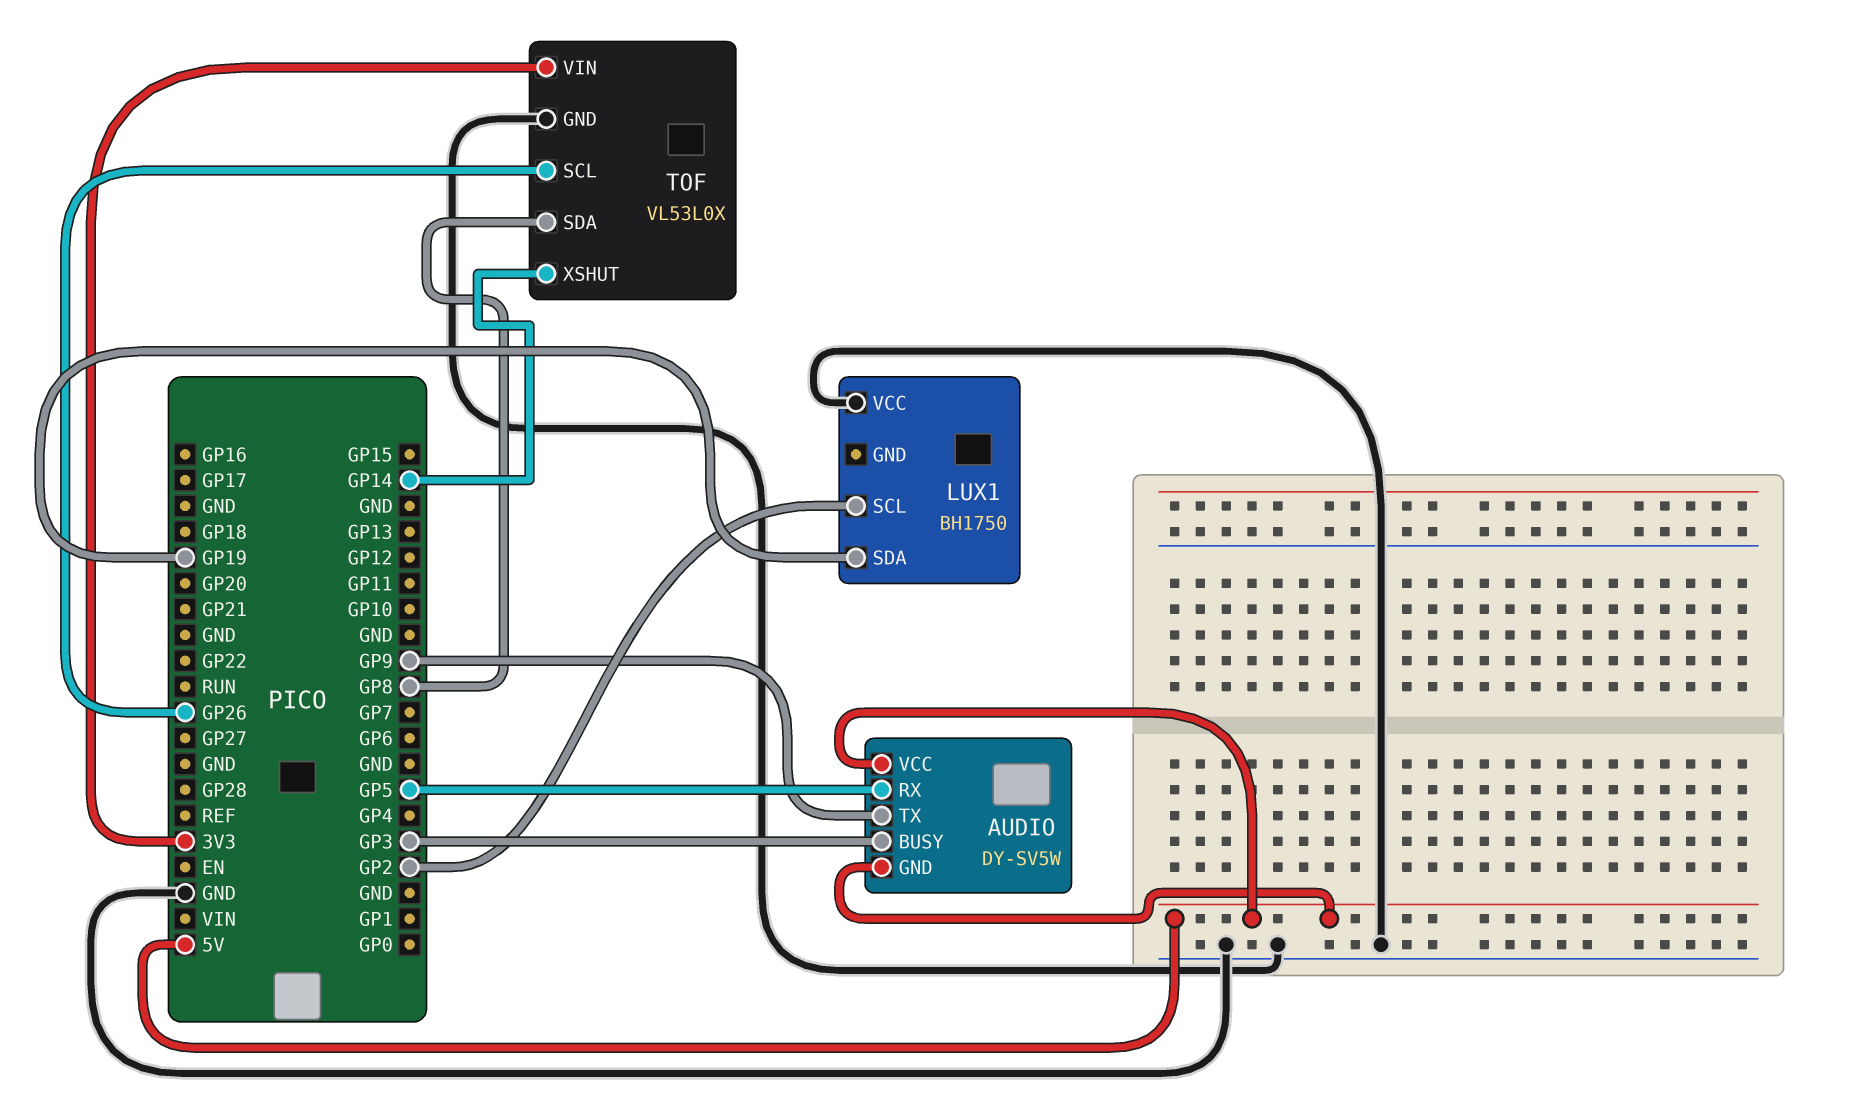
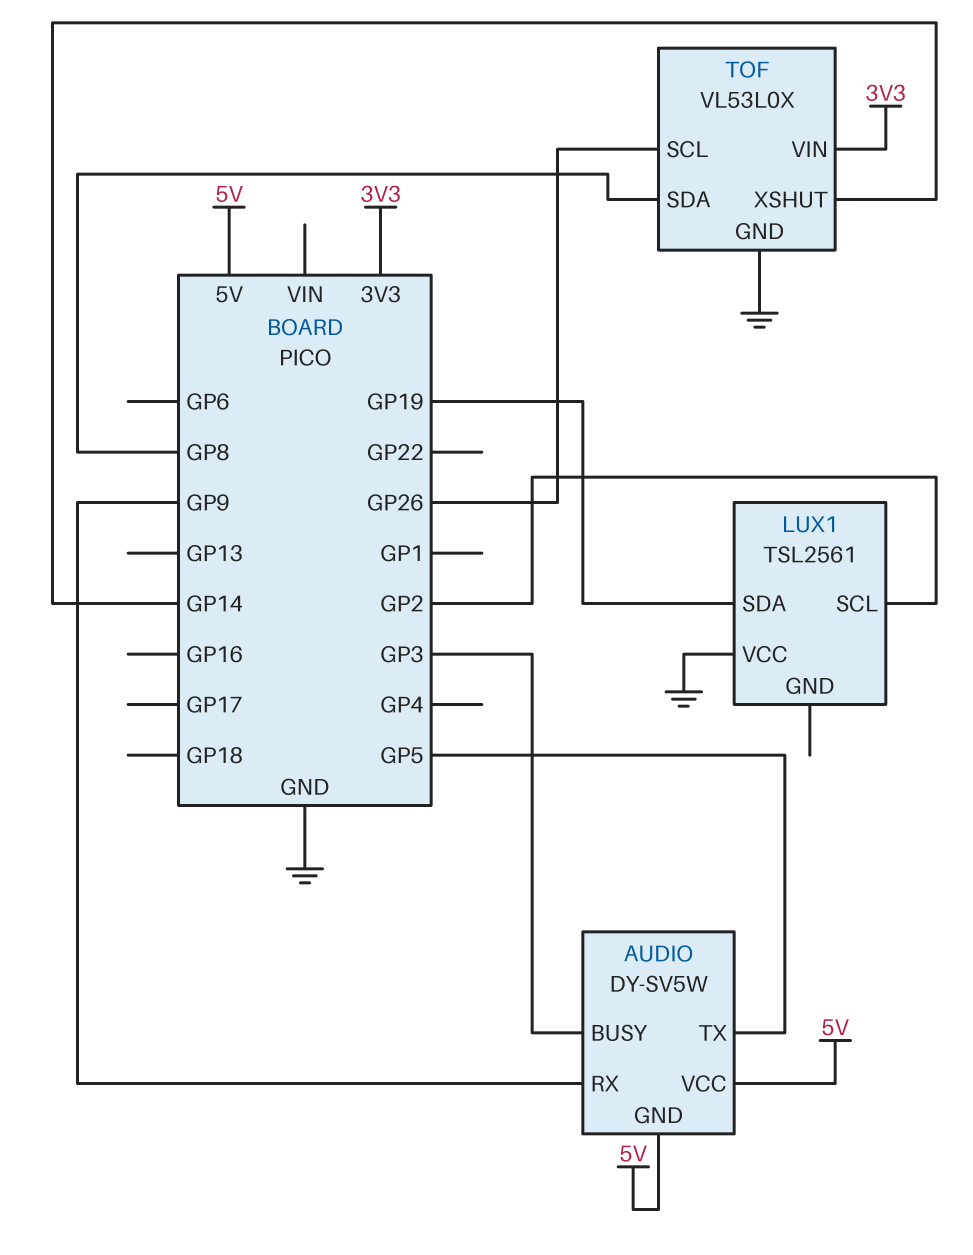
AUDIO pin RX: GP5 -> GP9
AUDIO pin TX: GP9 -> GP5
LUX1: BH1750 -> TSL2561

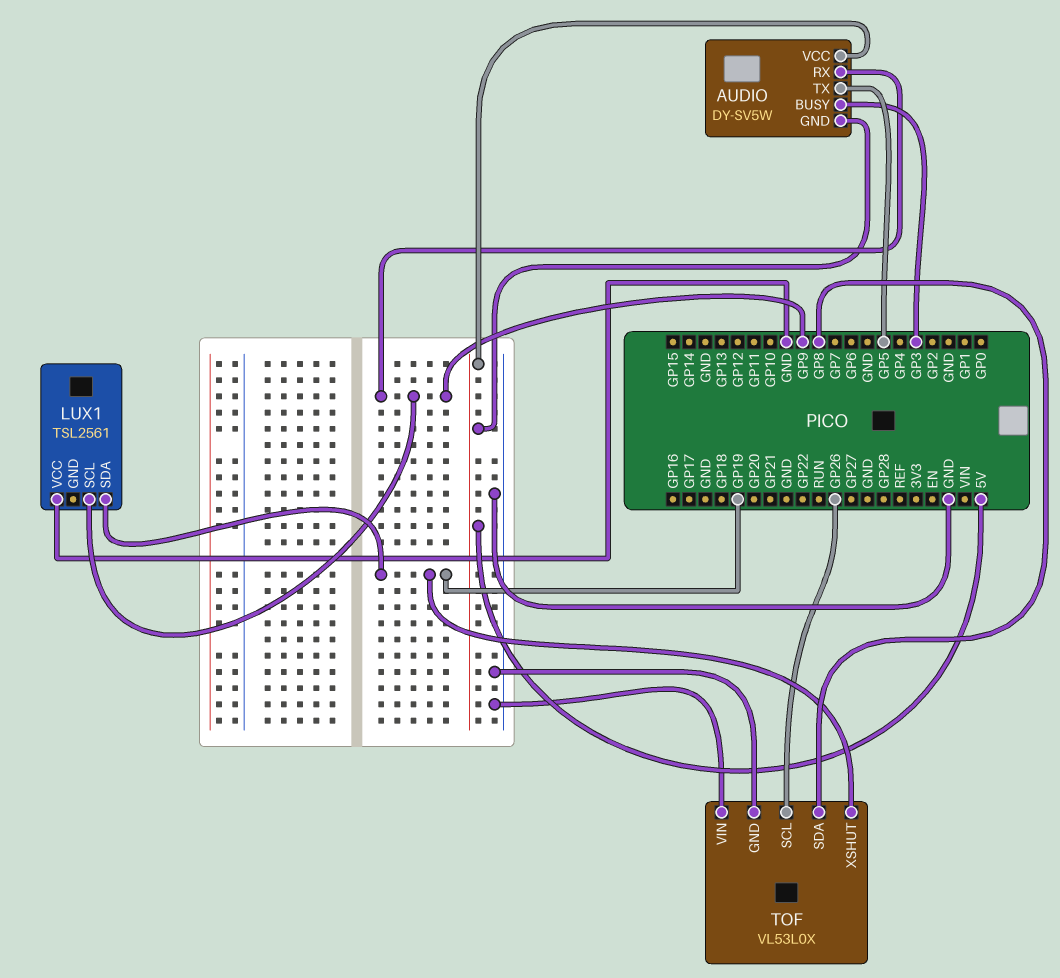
LUX1 pin SCL: GP2 -> GP9
TOF pin VIN: 3V3 -> GND
TOF pin XSHUT: GP14 -> GP19

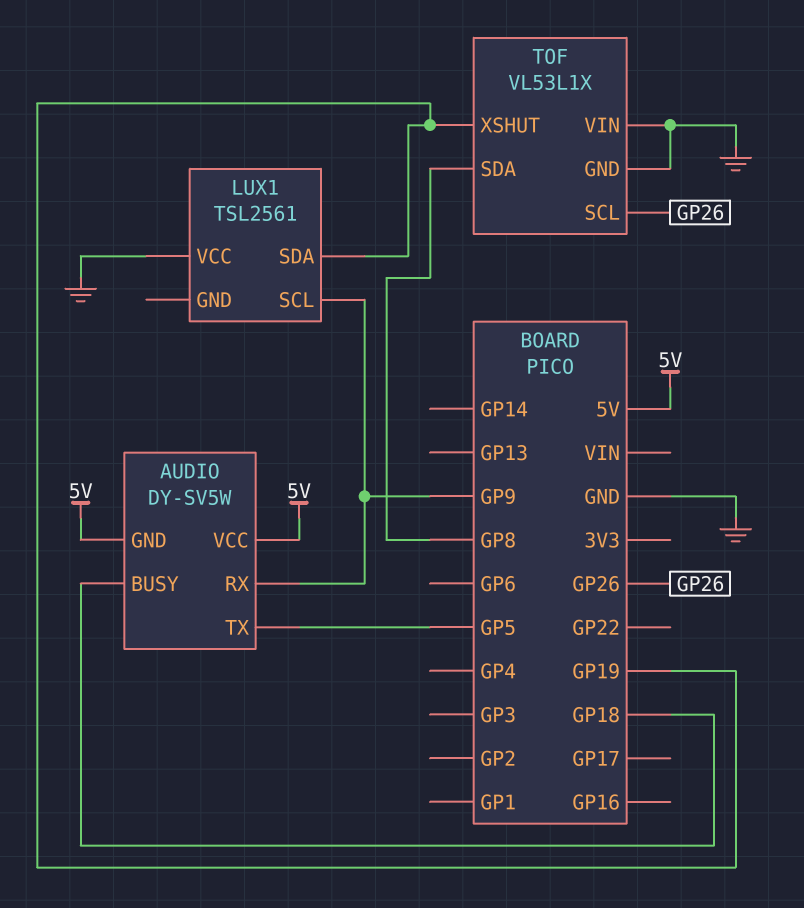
AUDIO pin BUSY: GP3 -> GP18
TOF: VL53L0X -> VL53L1X

